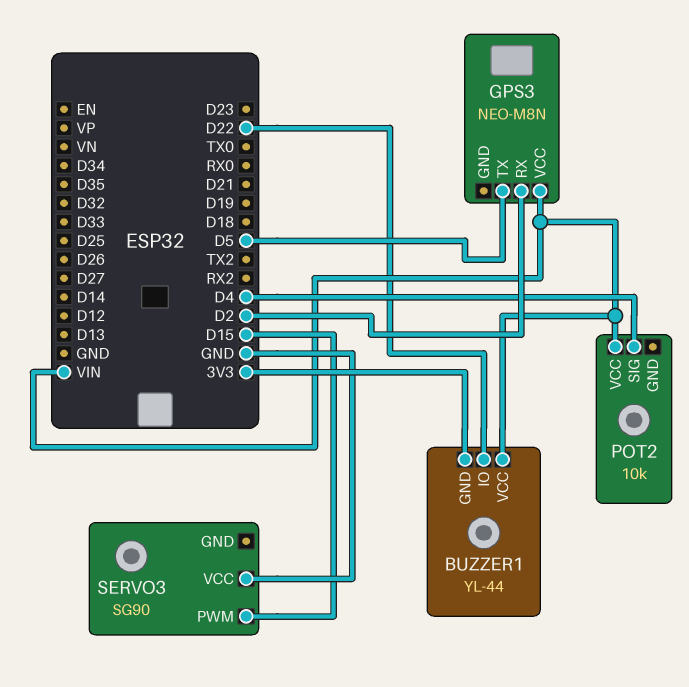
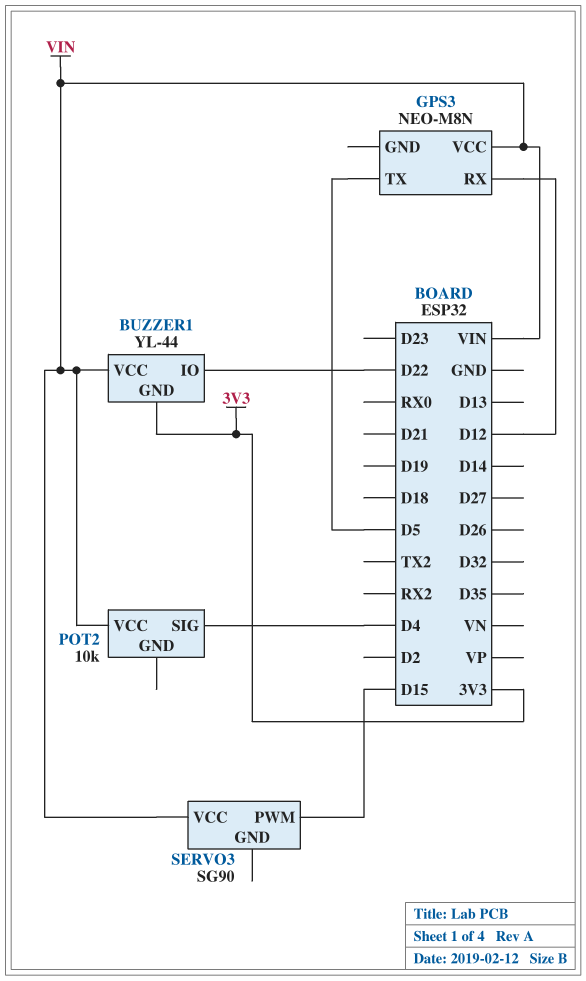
GPS3 pin RX: D2 -> D12
SERVO3 pin VCC: GND -> VIN

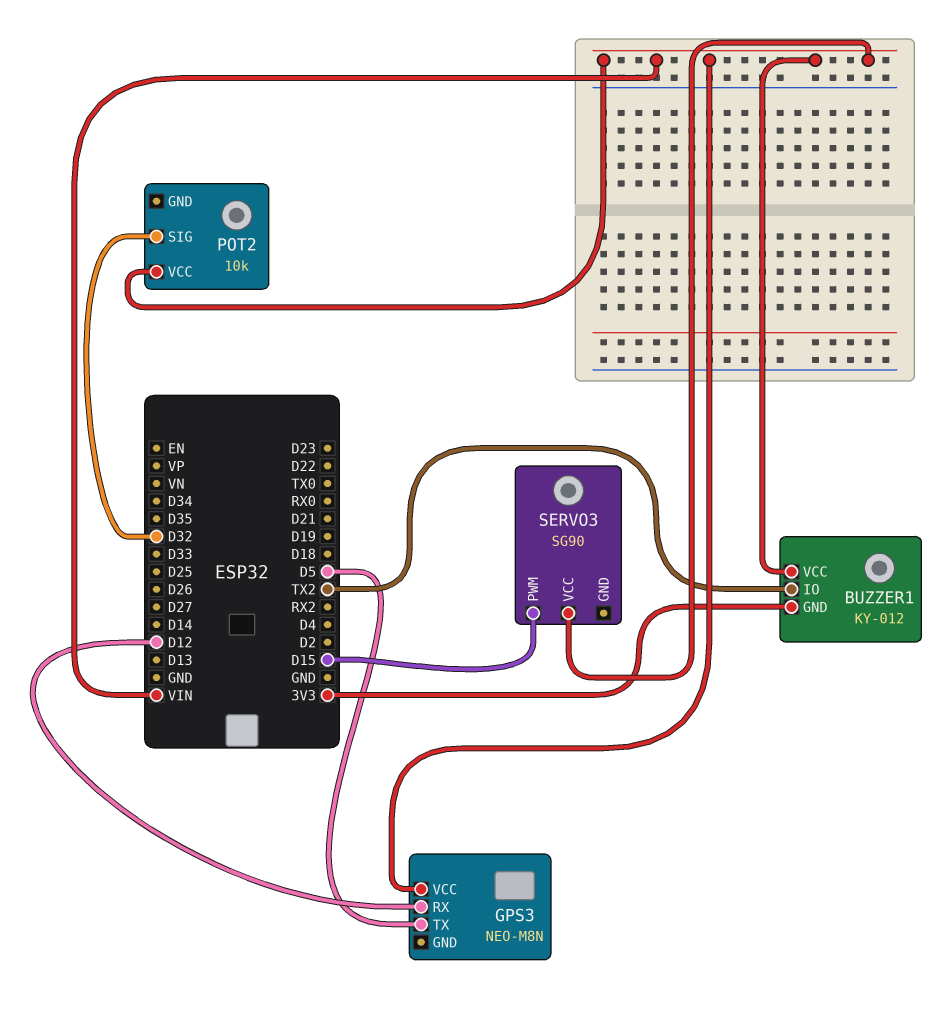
BUZZER1: YL-44 -> KY-012
BUZZER1 pin IO: D22 -> TX2
POT2 pin SIG: D4 -> D32

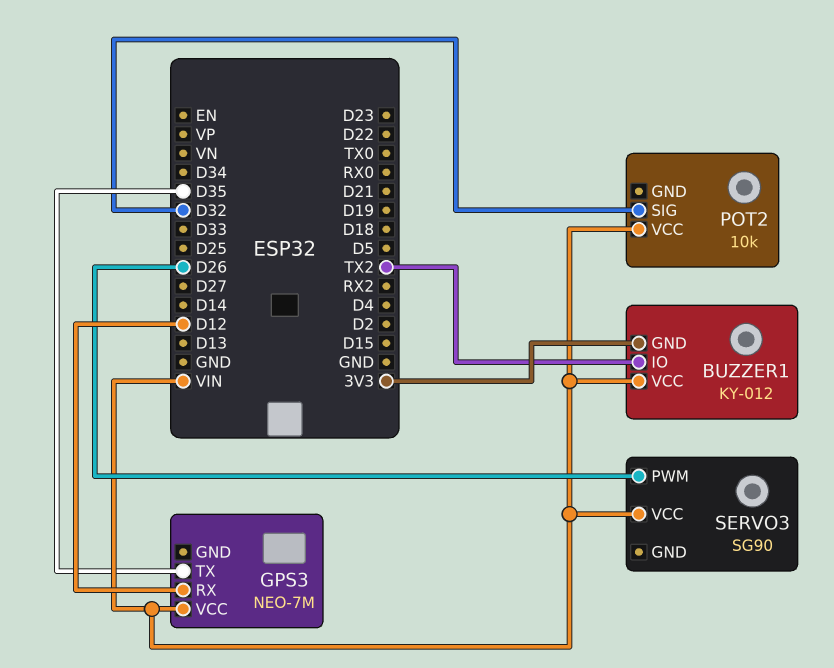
GPS3: NEO-M8N -> NEO-7M
GPS3 pin TX: D5 -> D35
SERVO3 pin PWM: D15 -> D26

